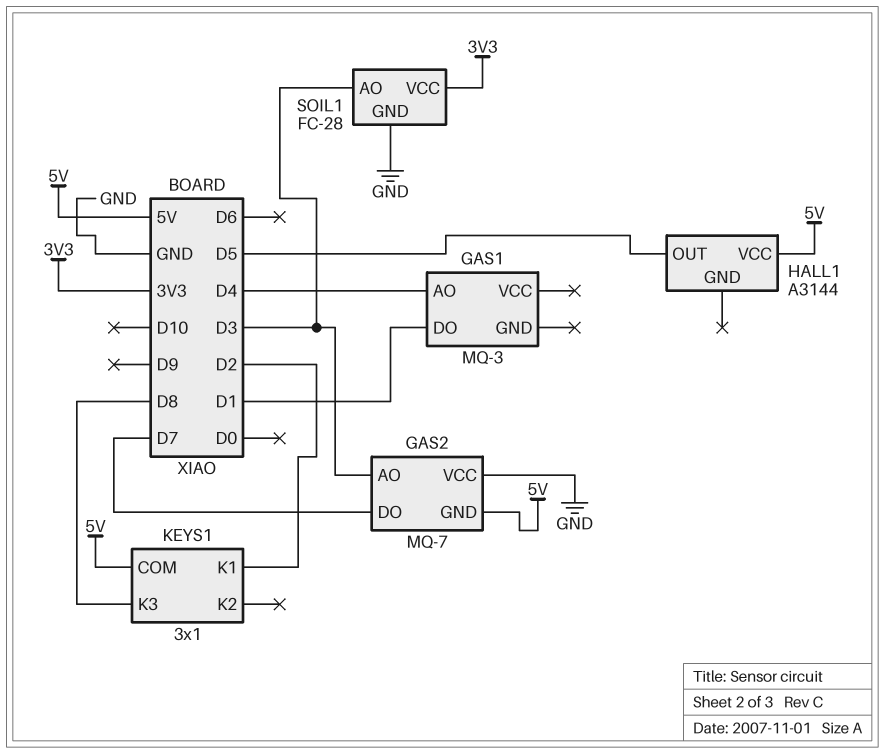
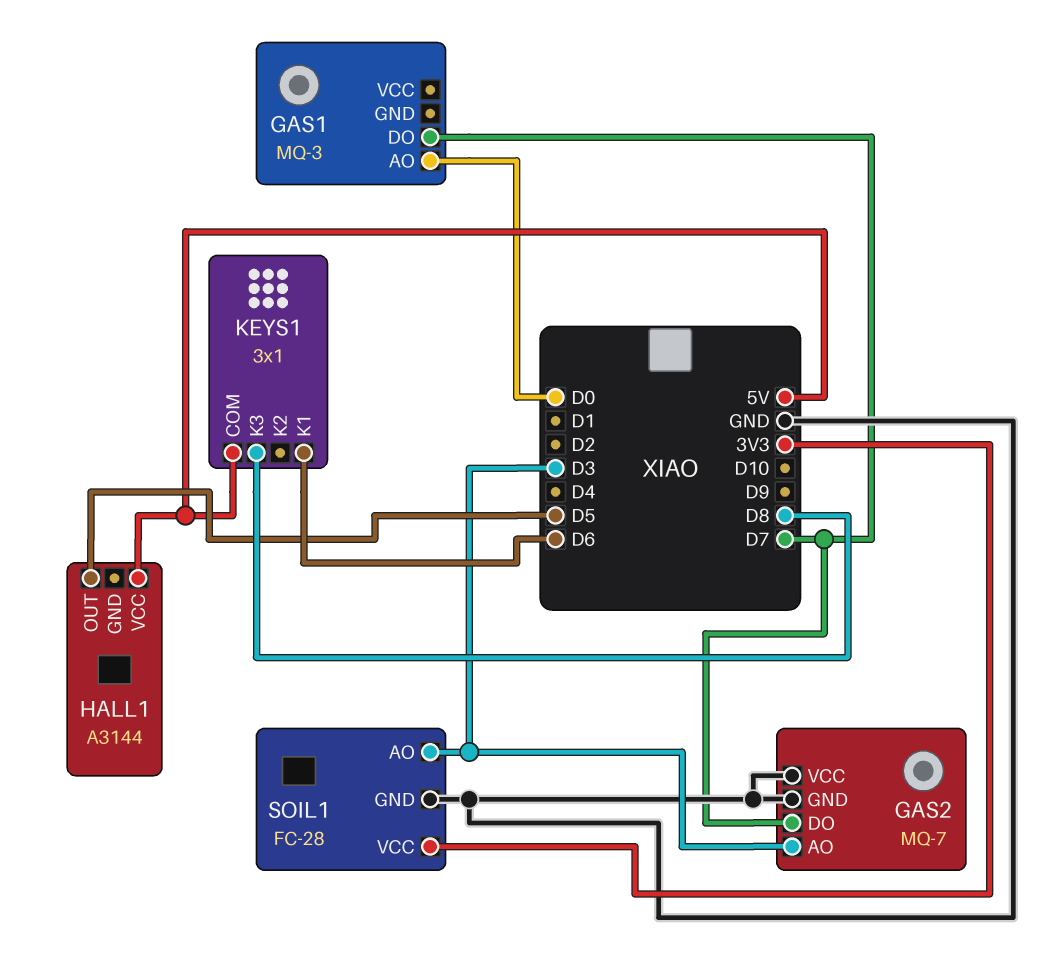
GAS1 pin AO: D4 -> D0
GAS1 pin DO: D1 -> D7
GAS2 pin GND: 5V -> GND
KEYS1 pin K1: D2 -> D6

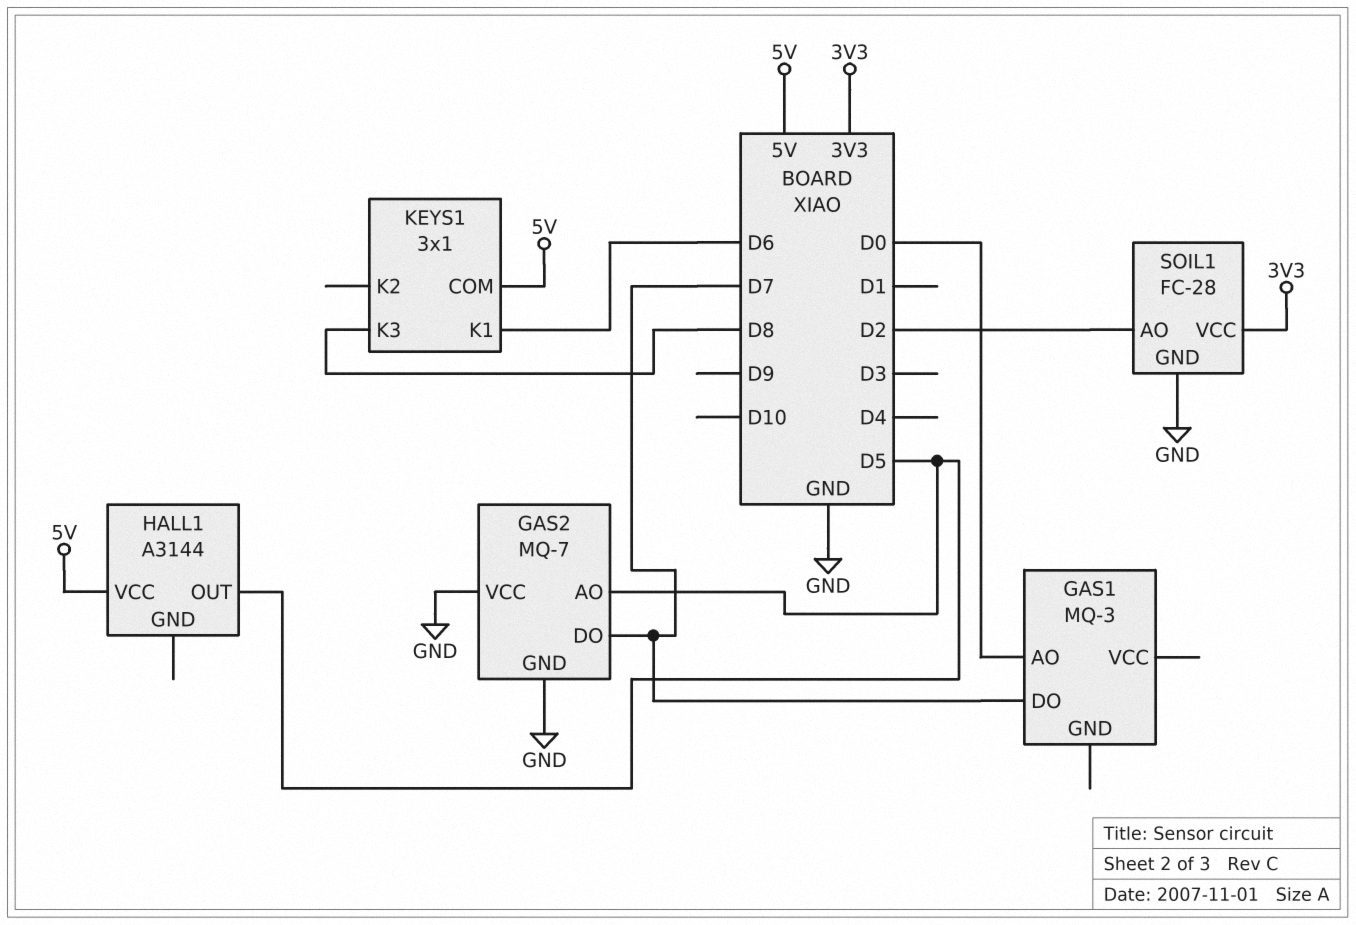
GAS2 pin AO: D3 -> D5
SOIL1 pin AO: D3 -> D2

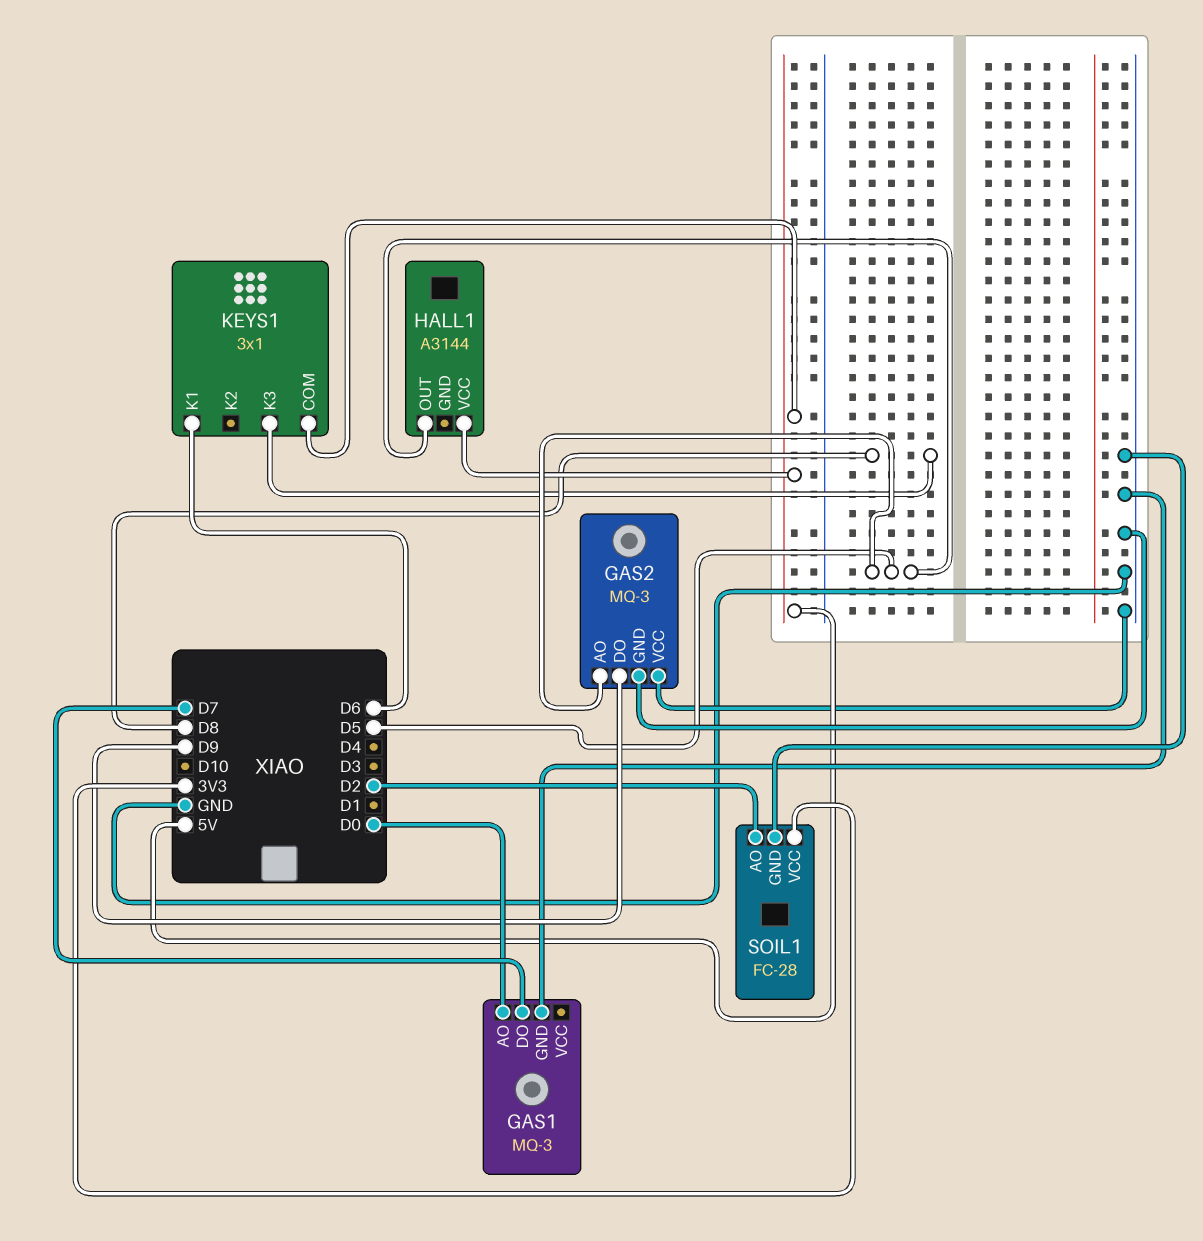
GAS1 pin GND: none -> GND
GAS2: MQ-7 -> MQ-3
GAS2 pin DO: D7 -> D9

